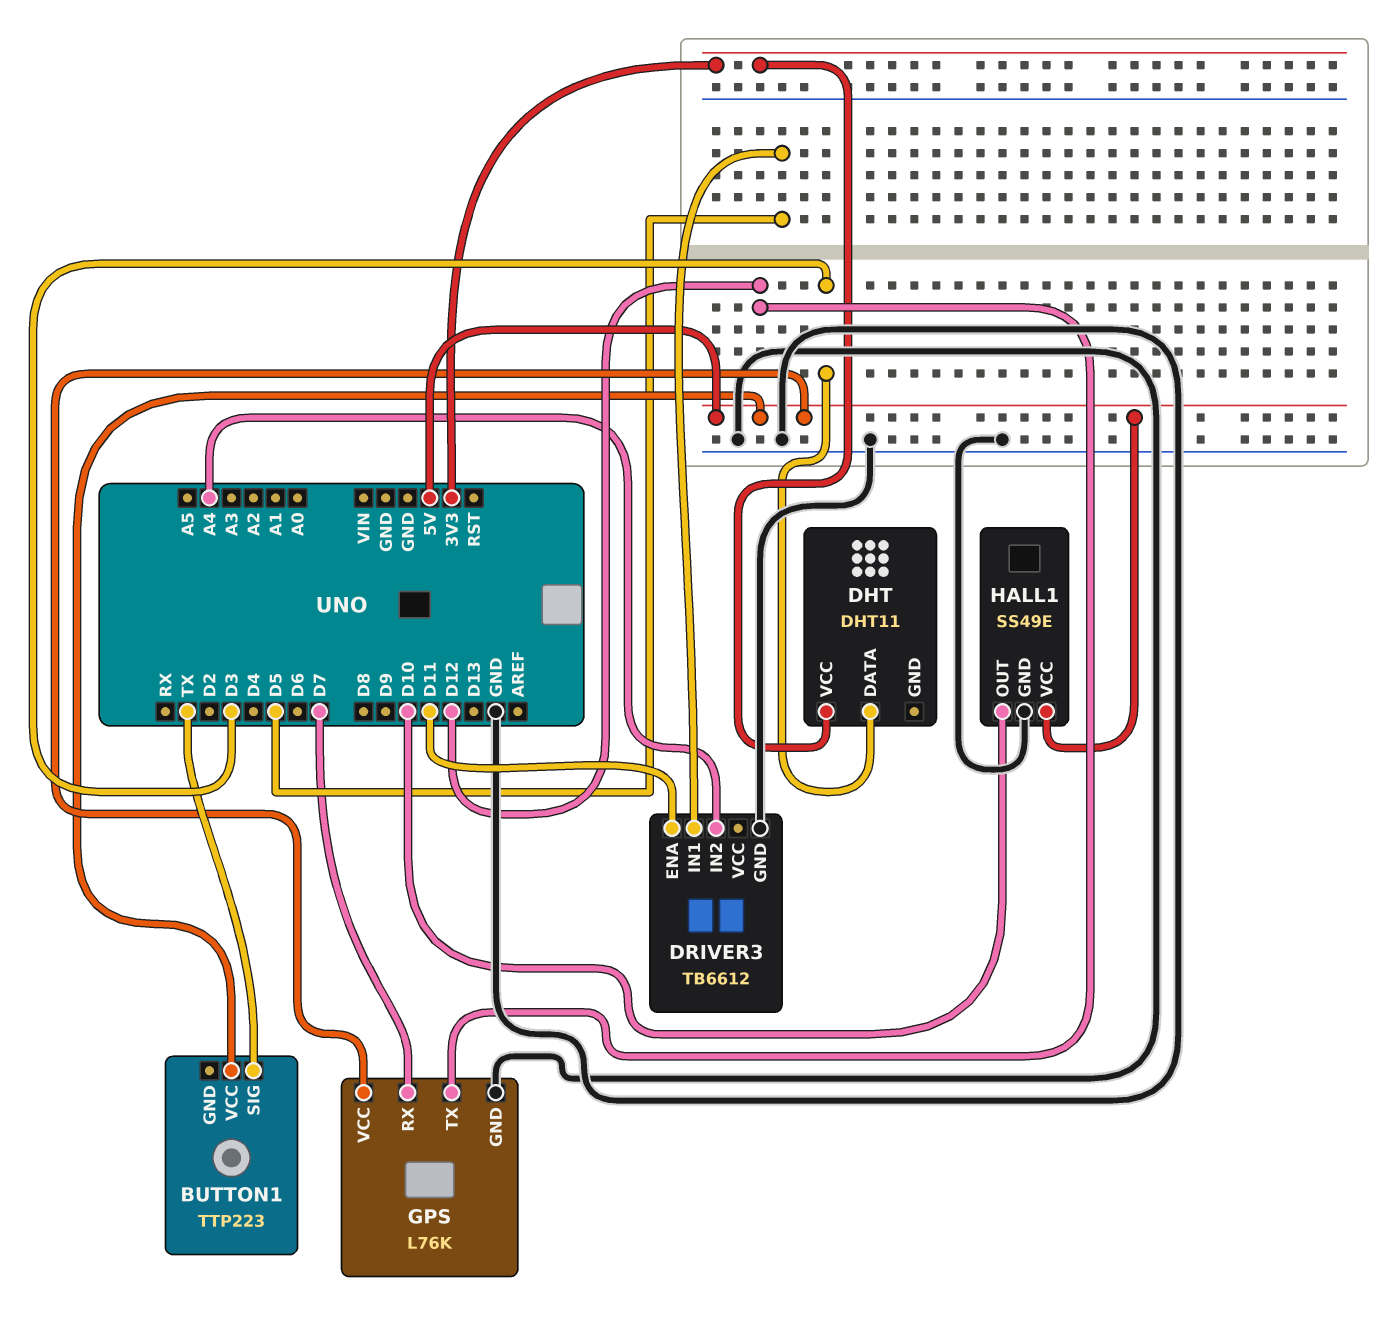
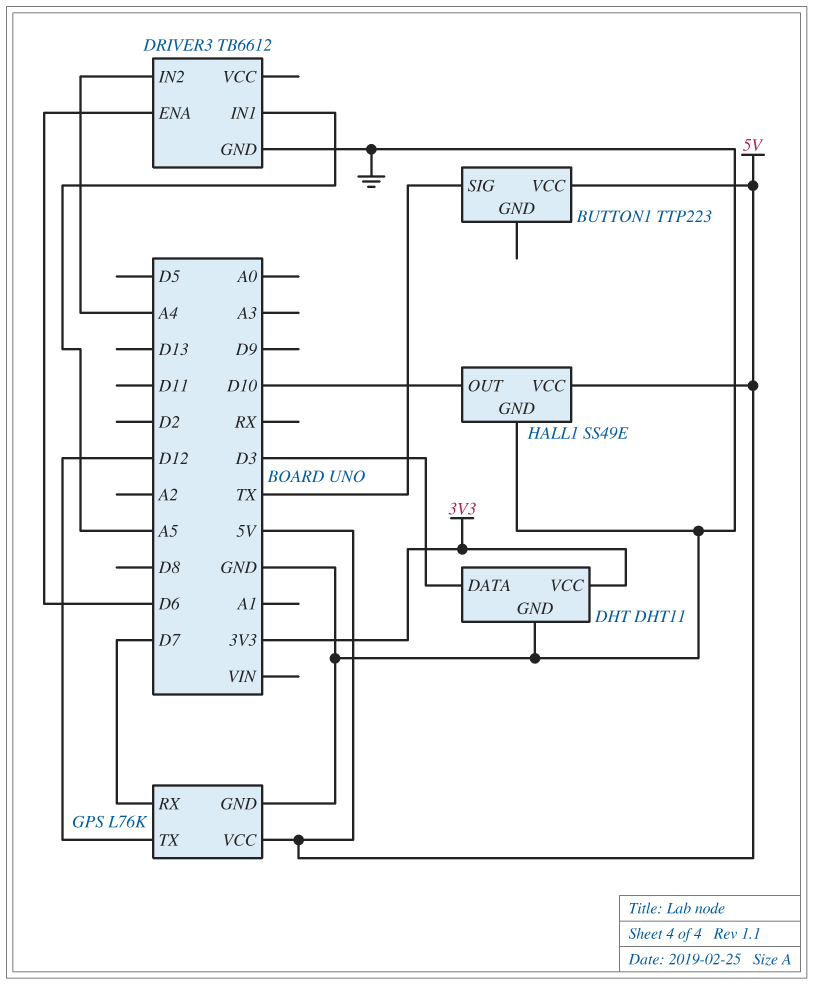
DHT pin GND: none -> GND
DRIVER3 pin ENA: D11 -> D6
DRIVER3 pin IN1: D5 -> A5

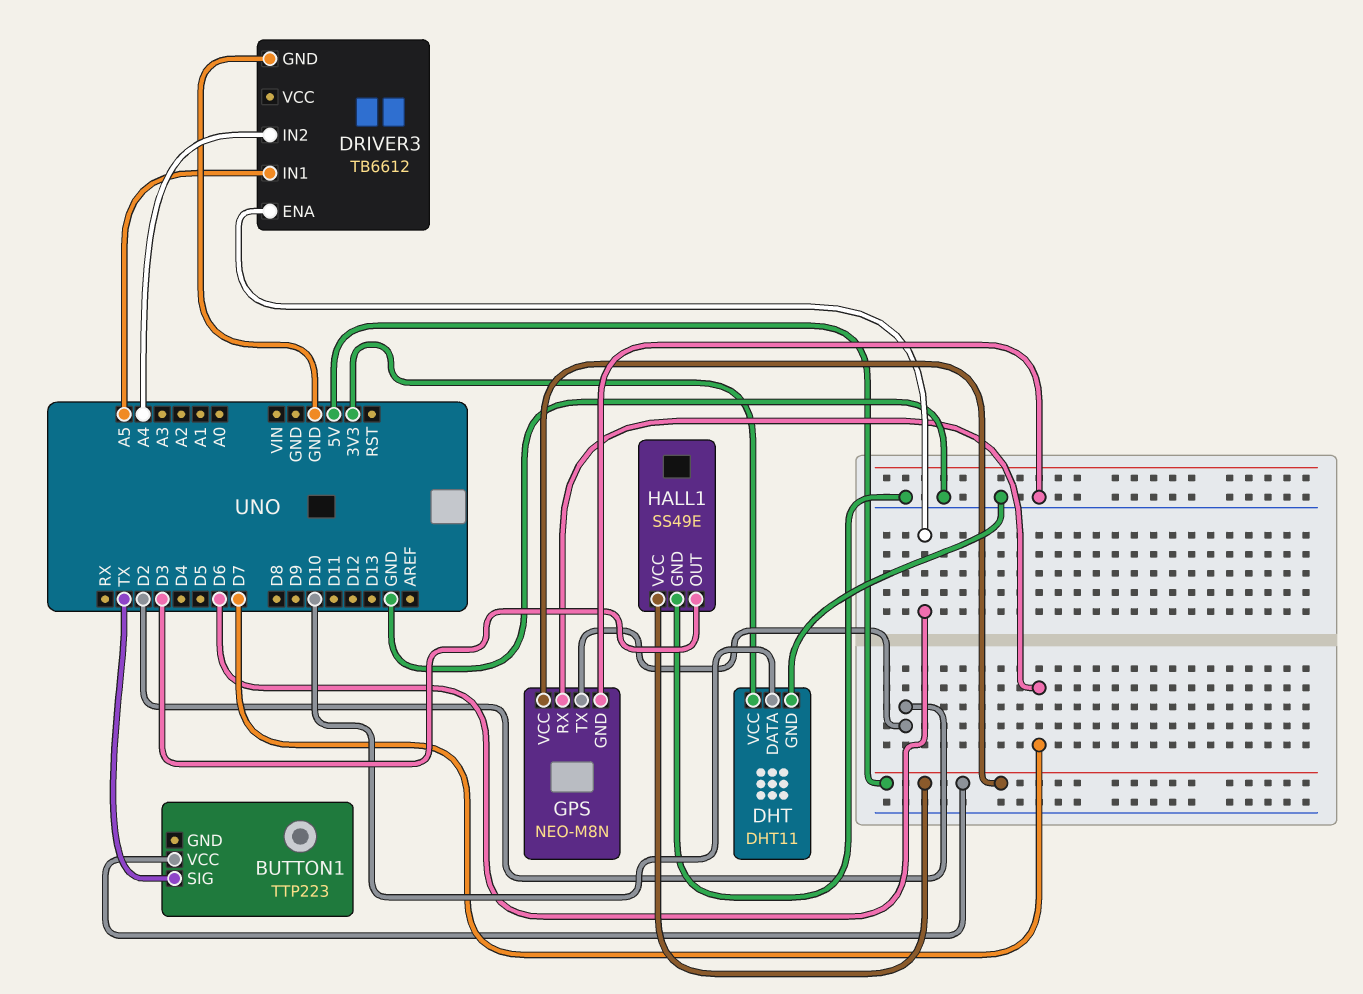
DHT pin DATA: D3 -> D10
GPS: L76K -> NEO-M8N
GPS pin TX: D12 -> D2
HALL1 pin OUT: D10 -> D3

